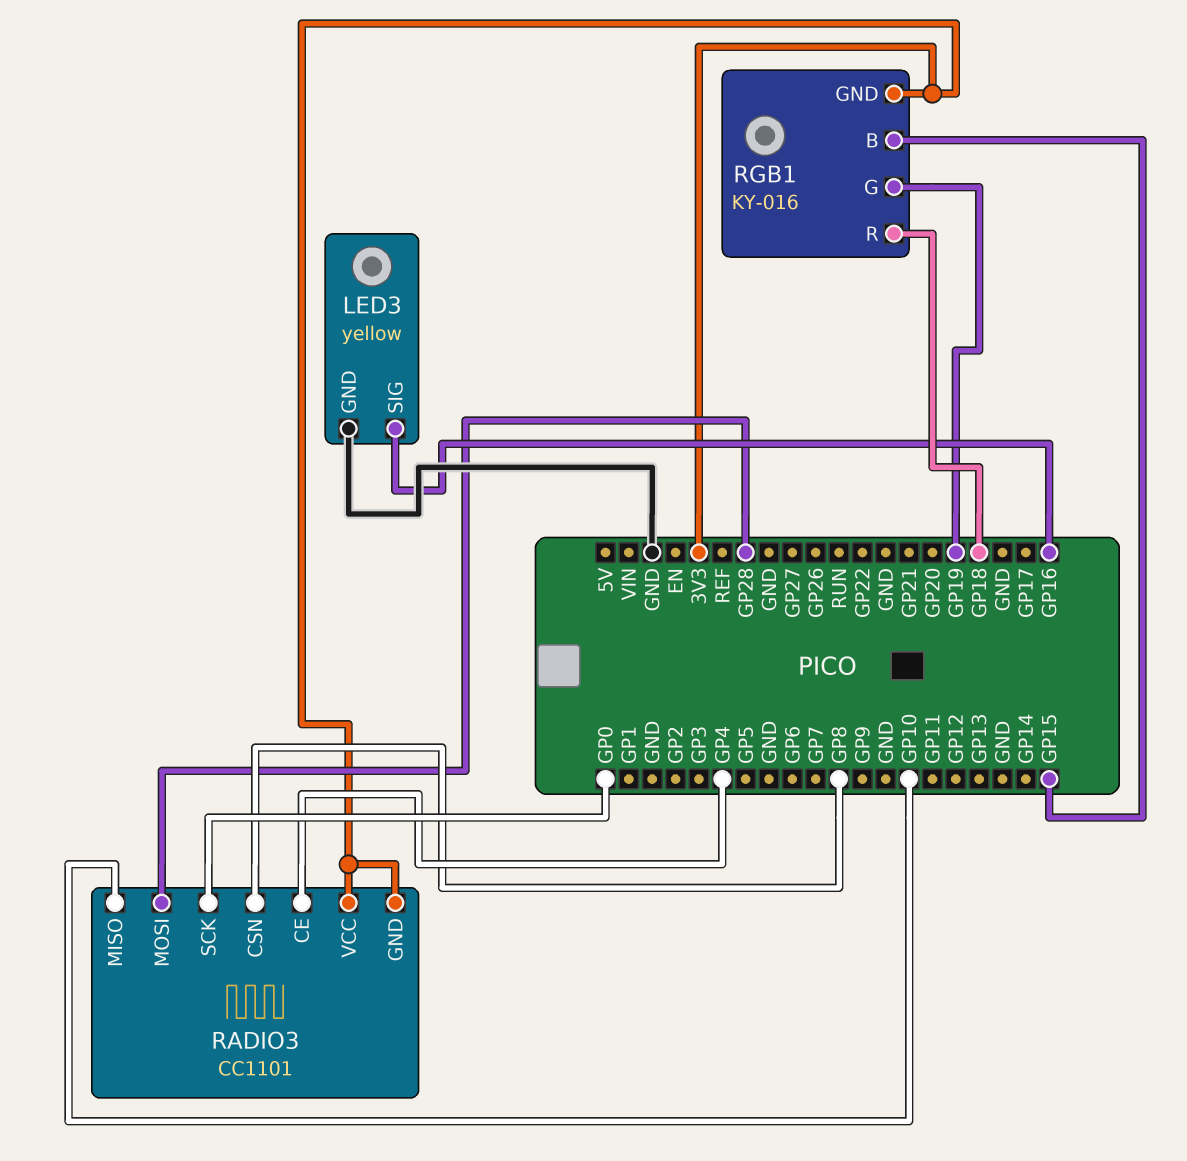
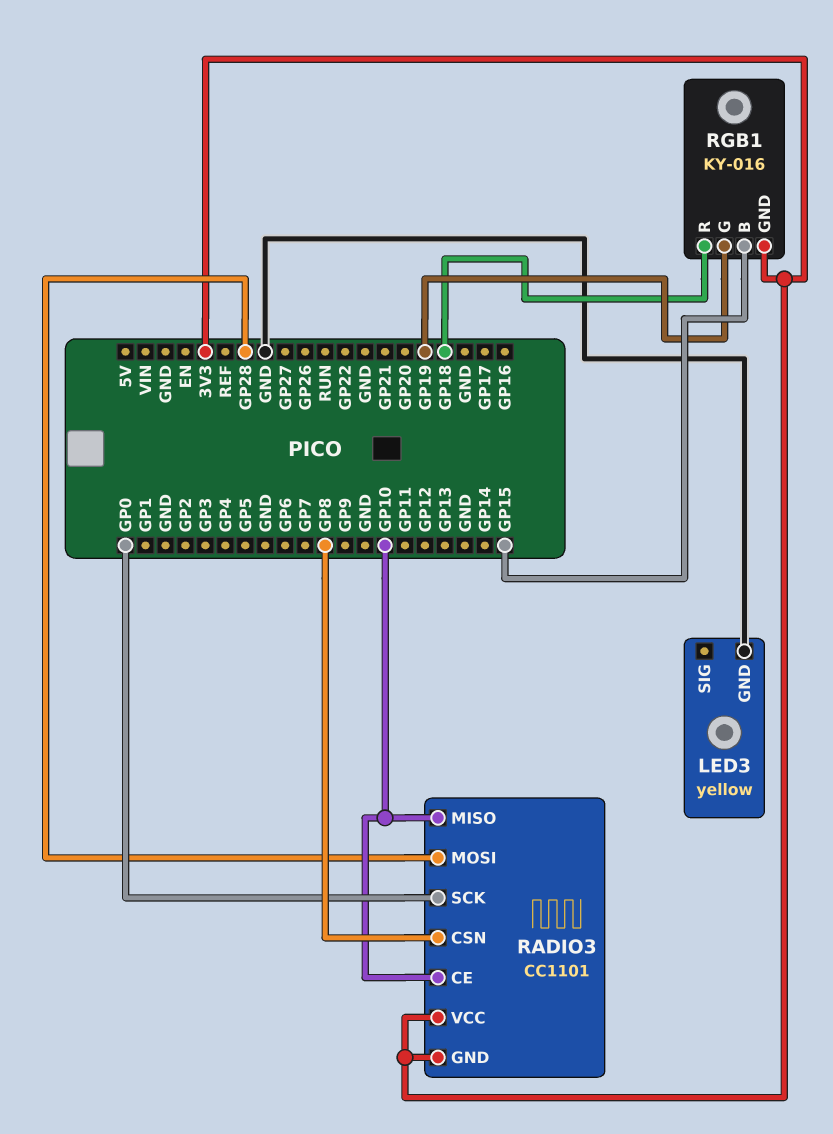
LED3 pin SIG: GP16 -> none
RADIO3 pin CE: GP4 -> GP10

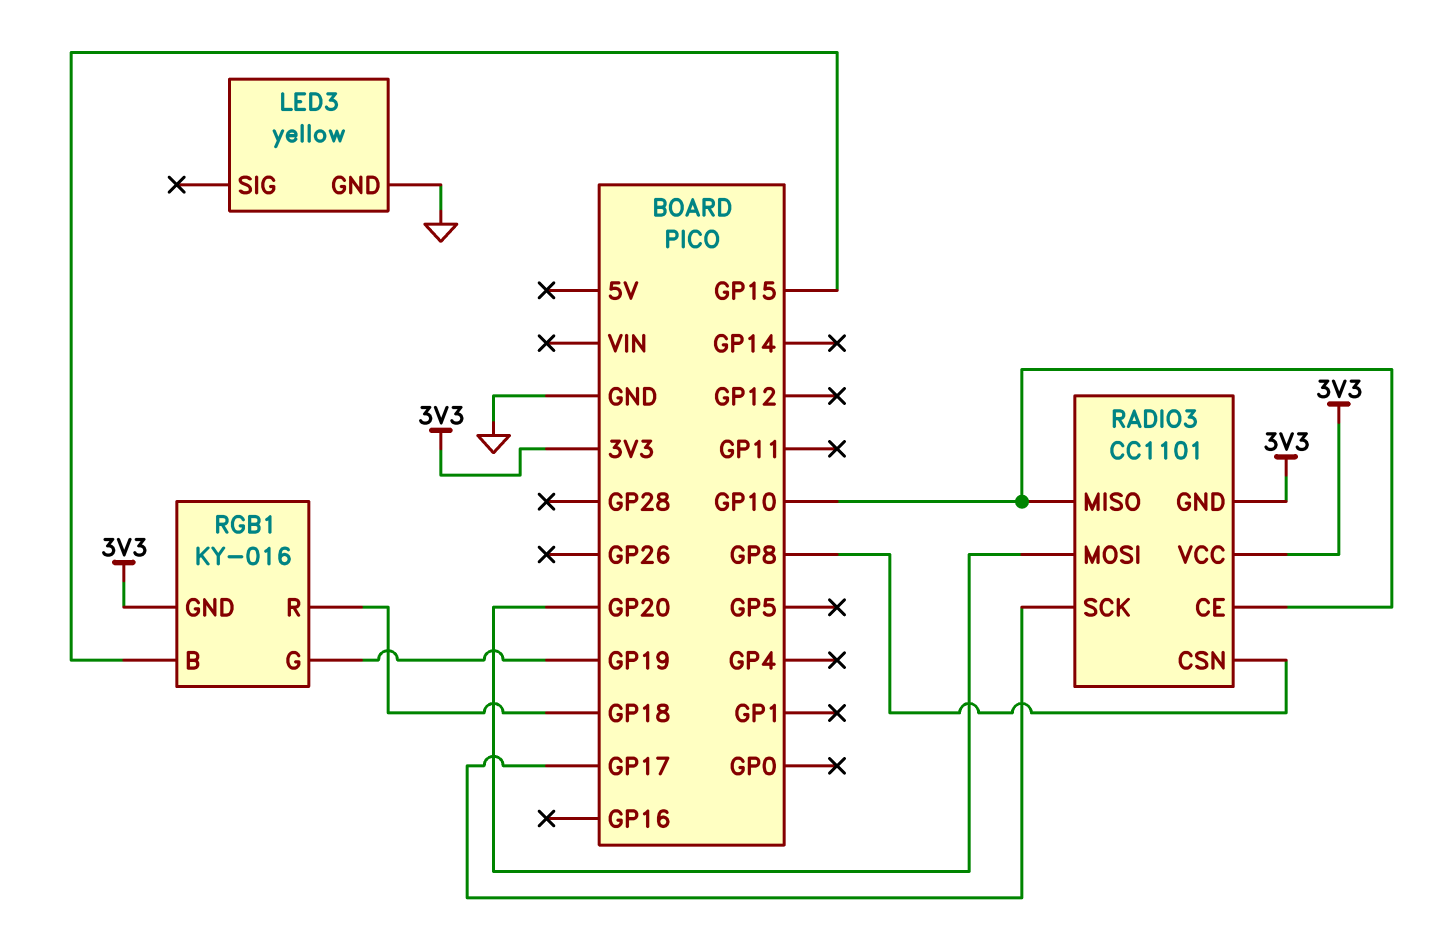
RADIO3 pin MOSI: GP28 -> GP20
RADIO3 pin SCK: GP0 -> GP17

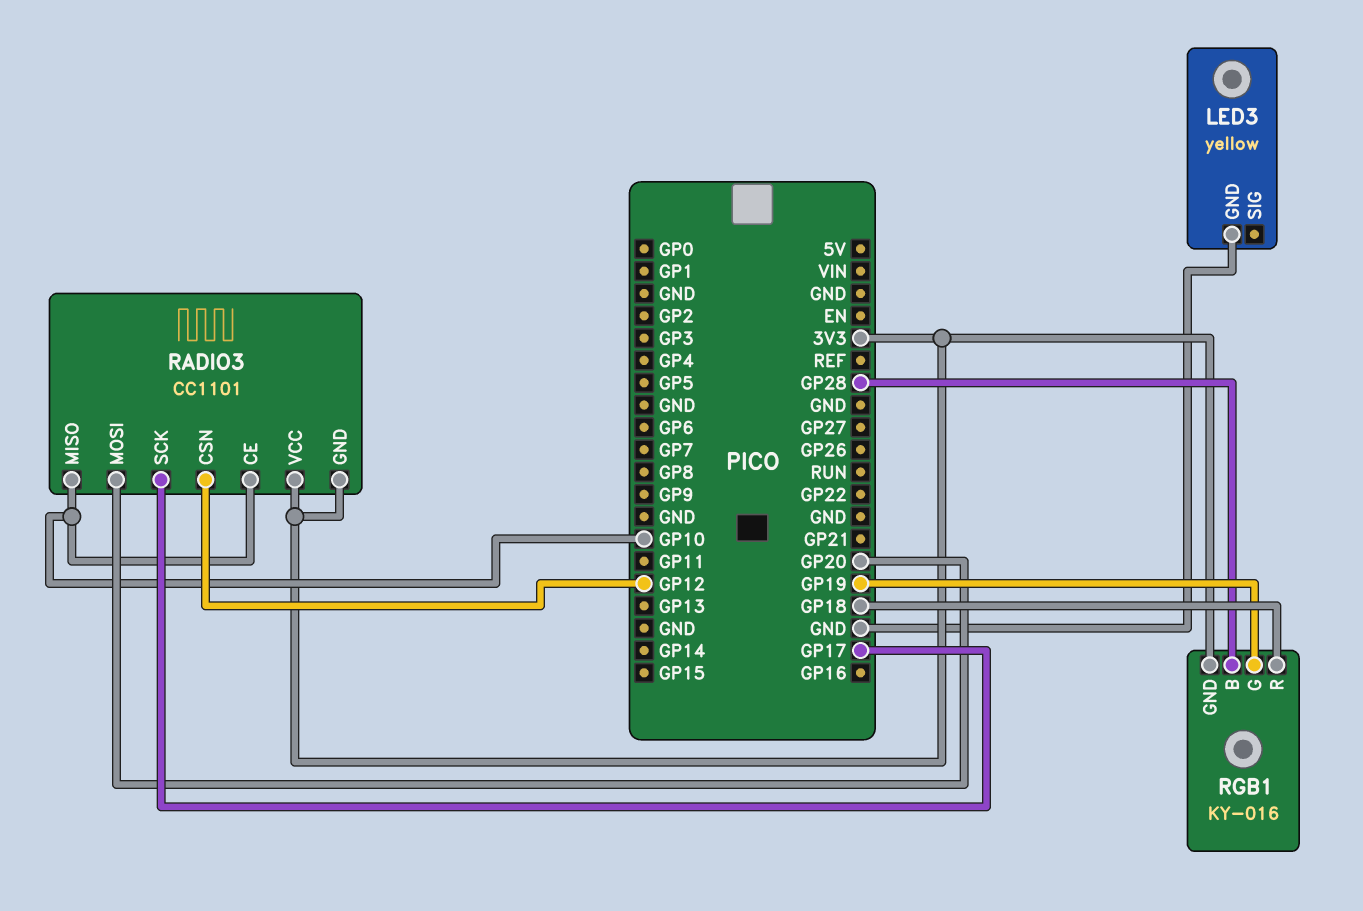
RADIO3 pin CSN: GP8 -> GP12
RGB1 pin B: GP15 -> GP28

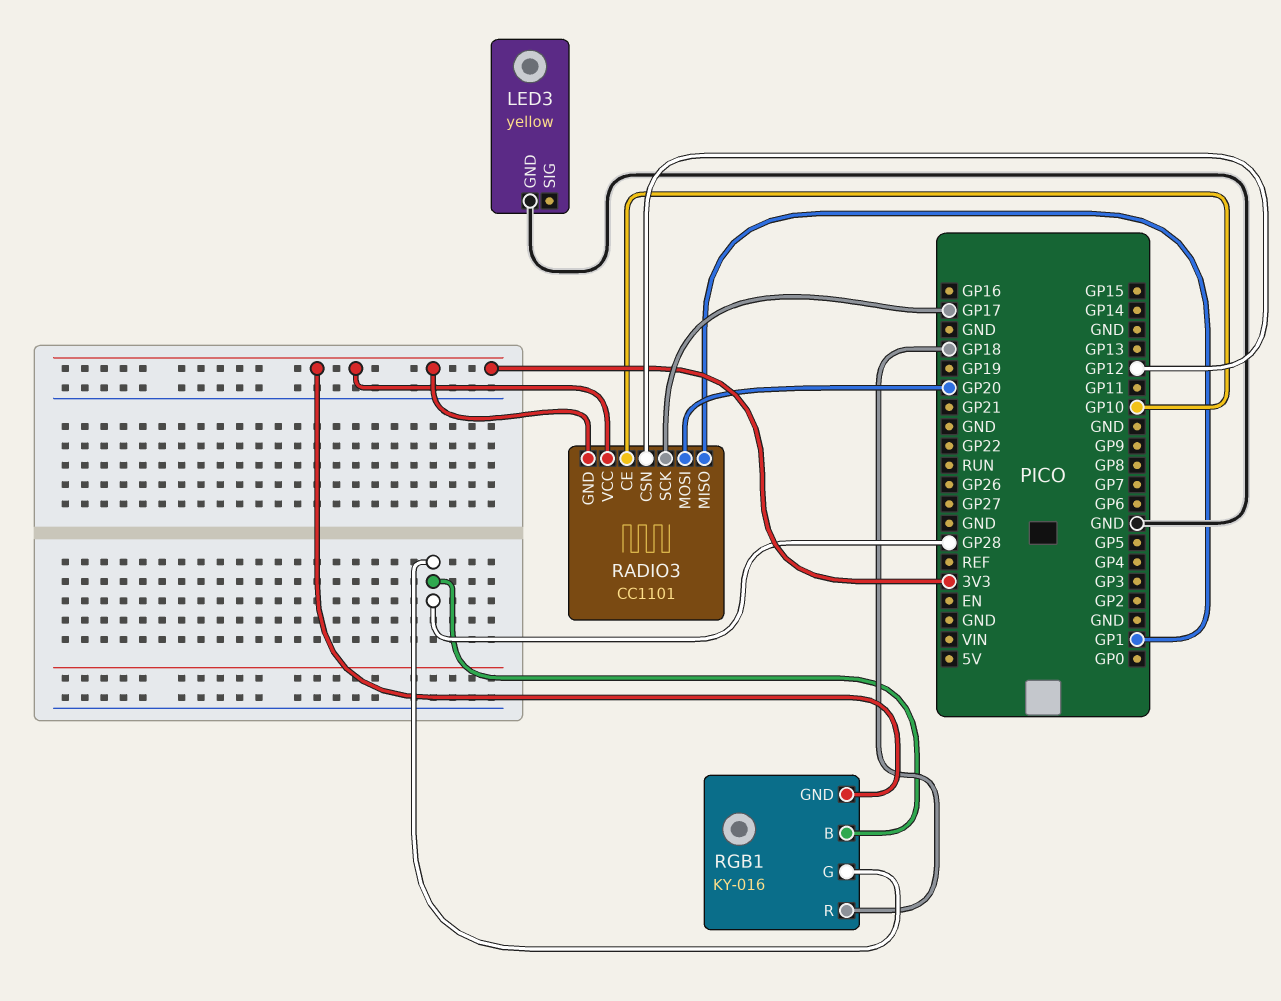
RADIO3 pin MISO: GP10 -> GP1
RGB1 pin G: GP19 -> GP28

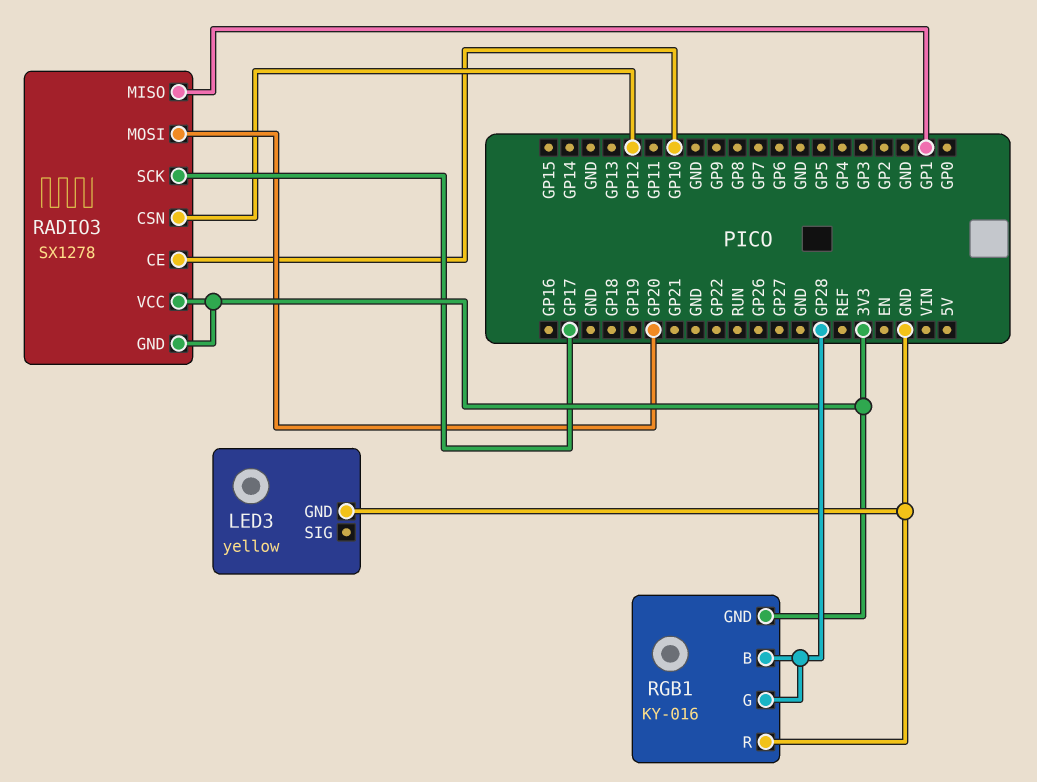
RADIO3: CC1101 -> SX1278
RGB1 pin R: GP18 -> GND

